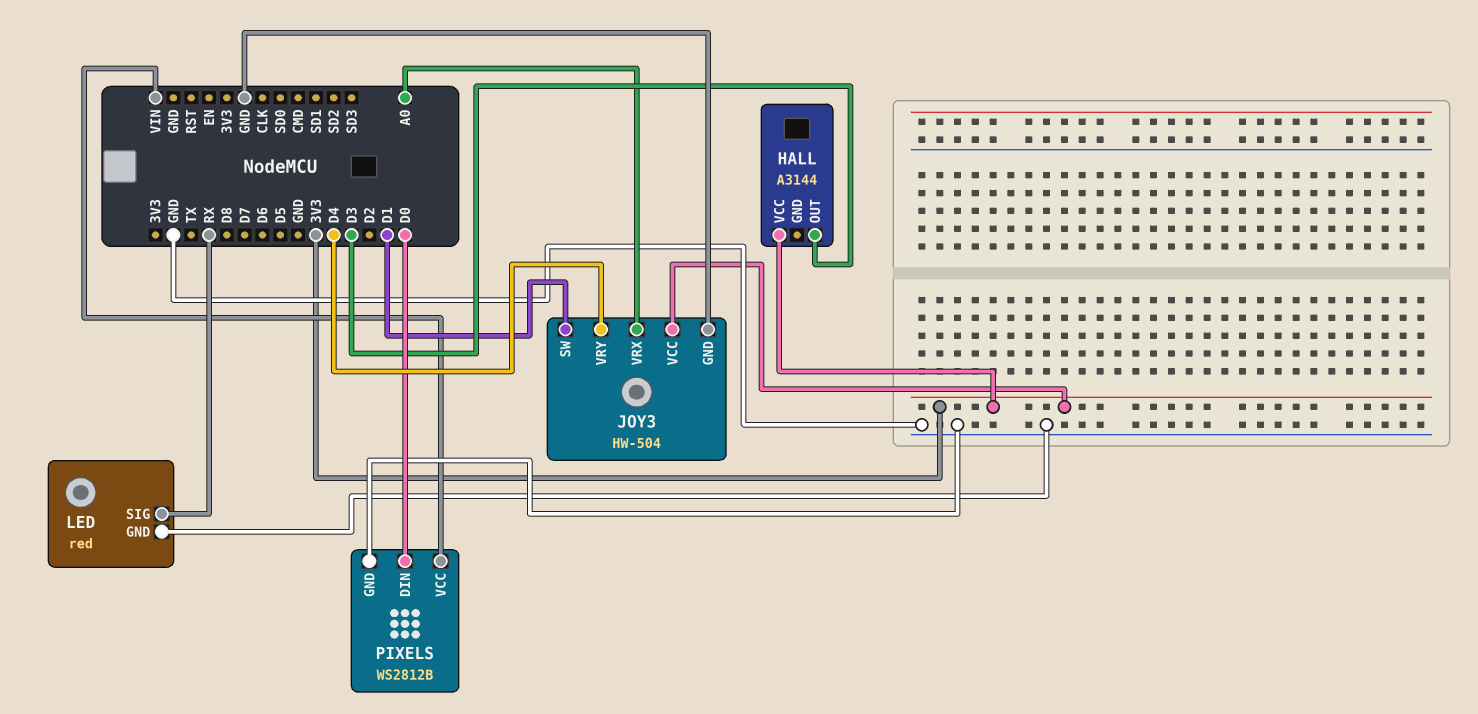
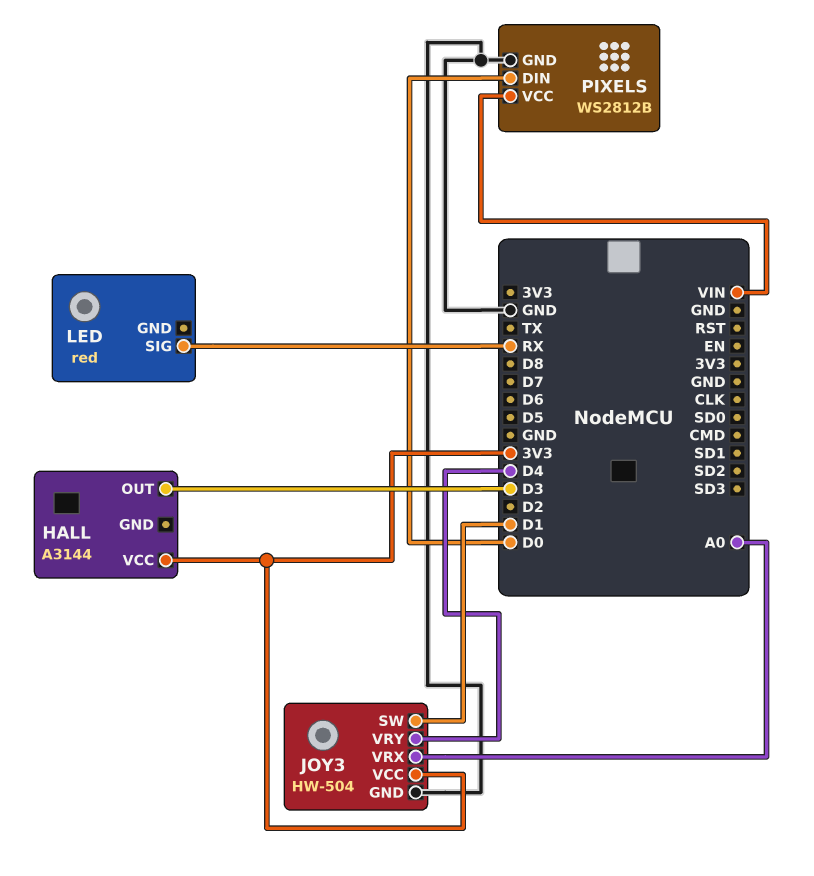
LED pin GND: GND -> none

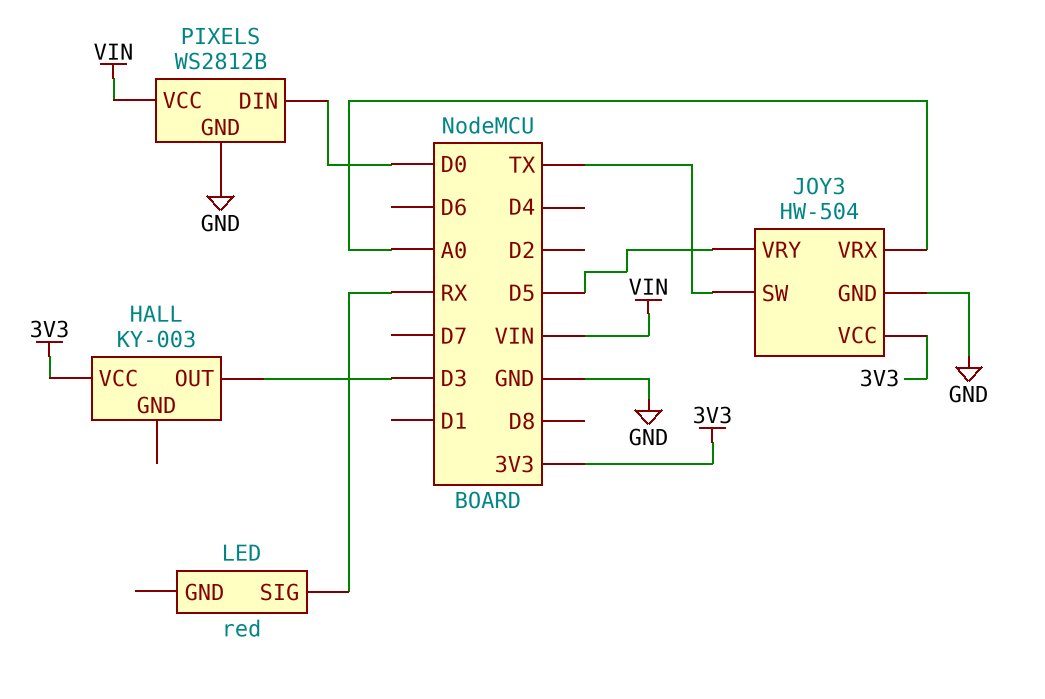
HALL: A3144 -> KY-003
JOY3 pin SW: D1 -> TX
JOY3 pin VRY: D4 -> D5

